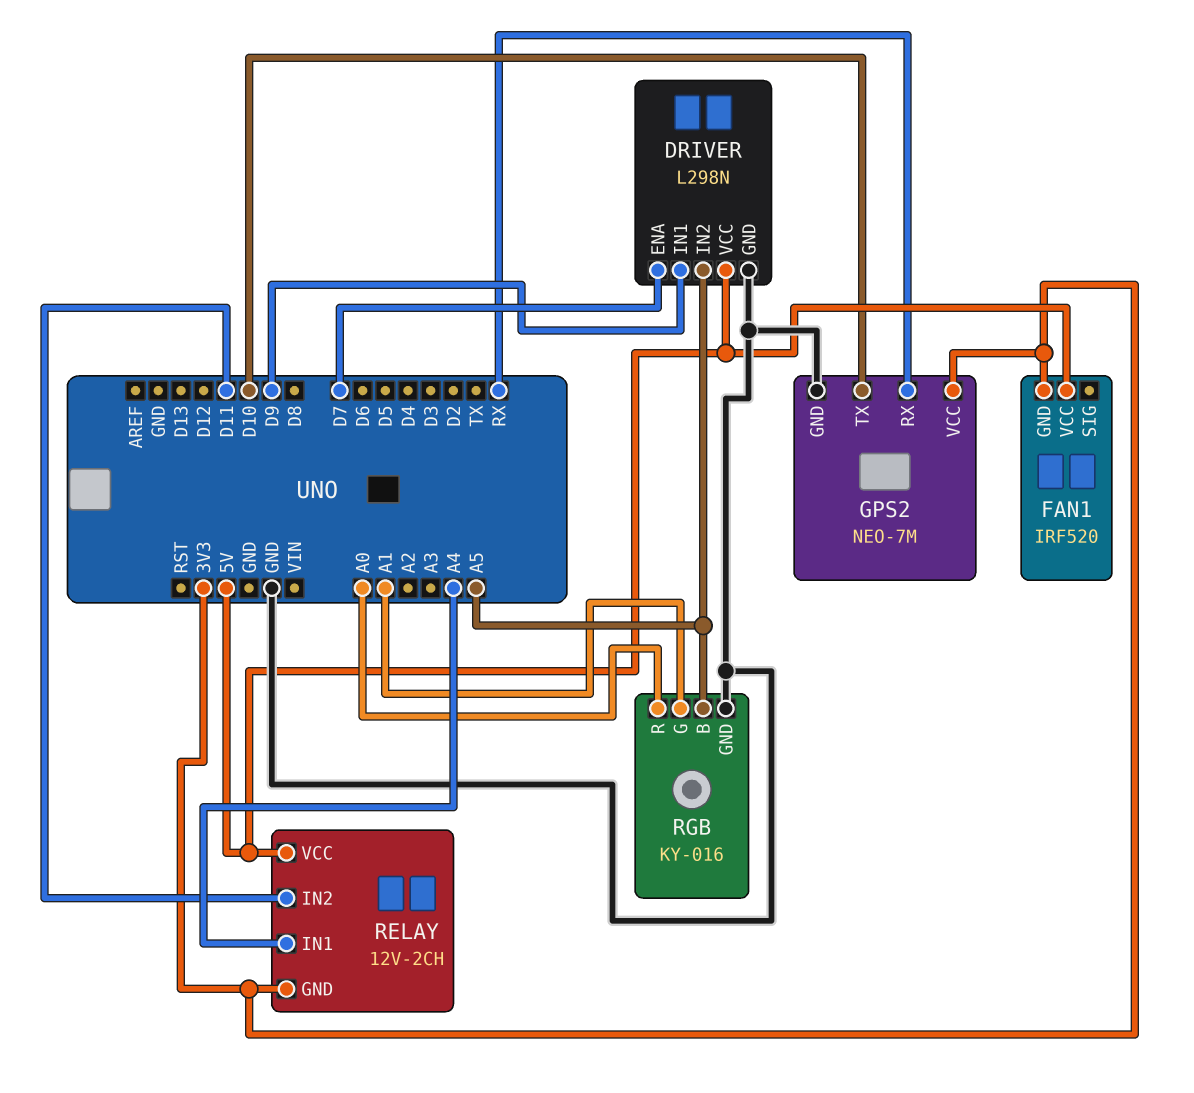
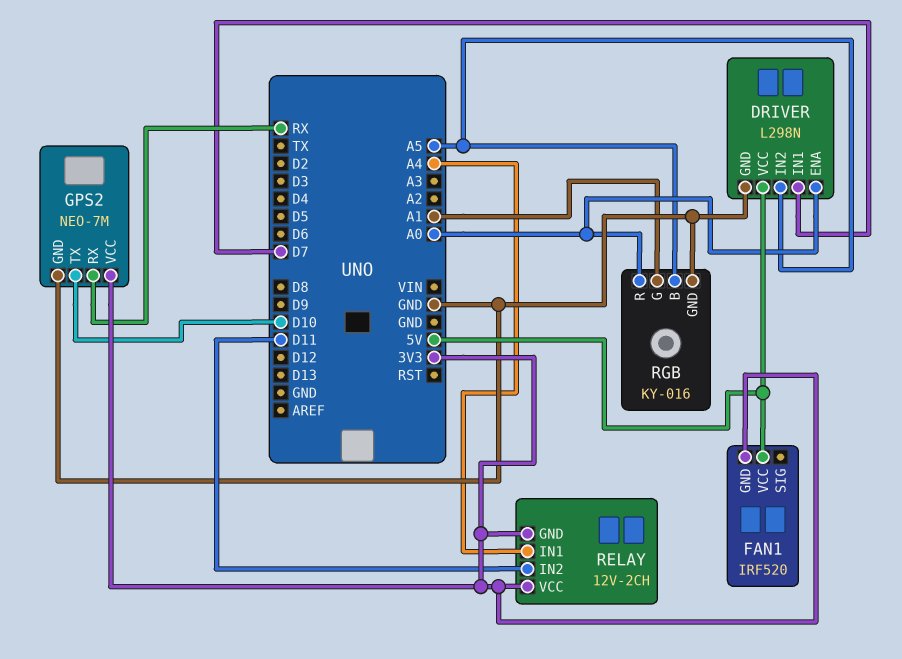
DRIVER pin ENA: D7 -> A0
DRIVER pin IN1: D9 -> D7
RELAY pin VCC: 5V -> 3V3

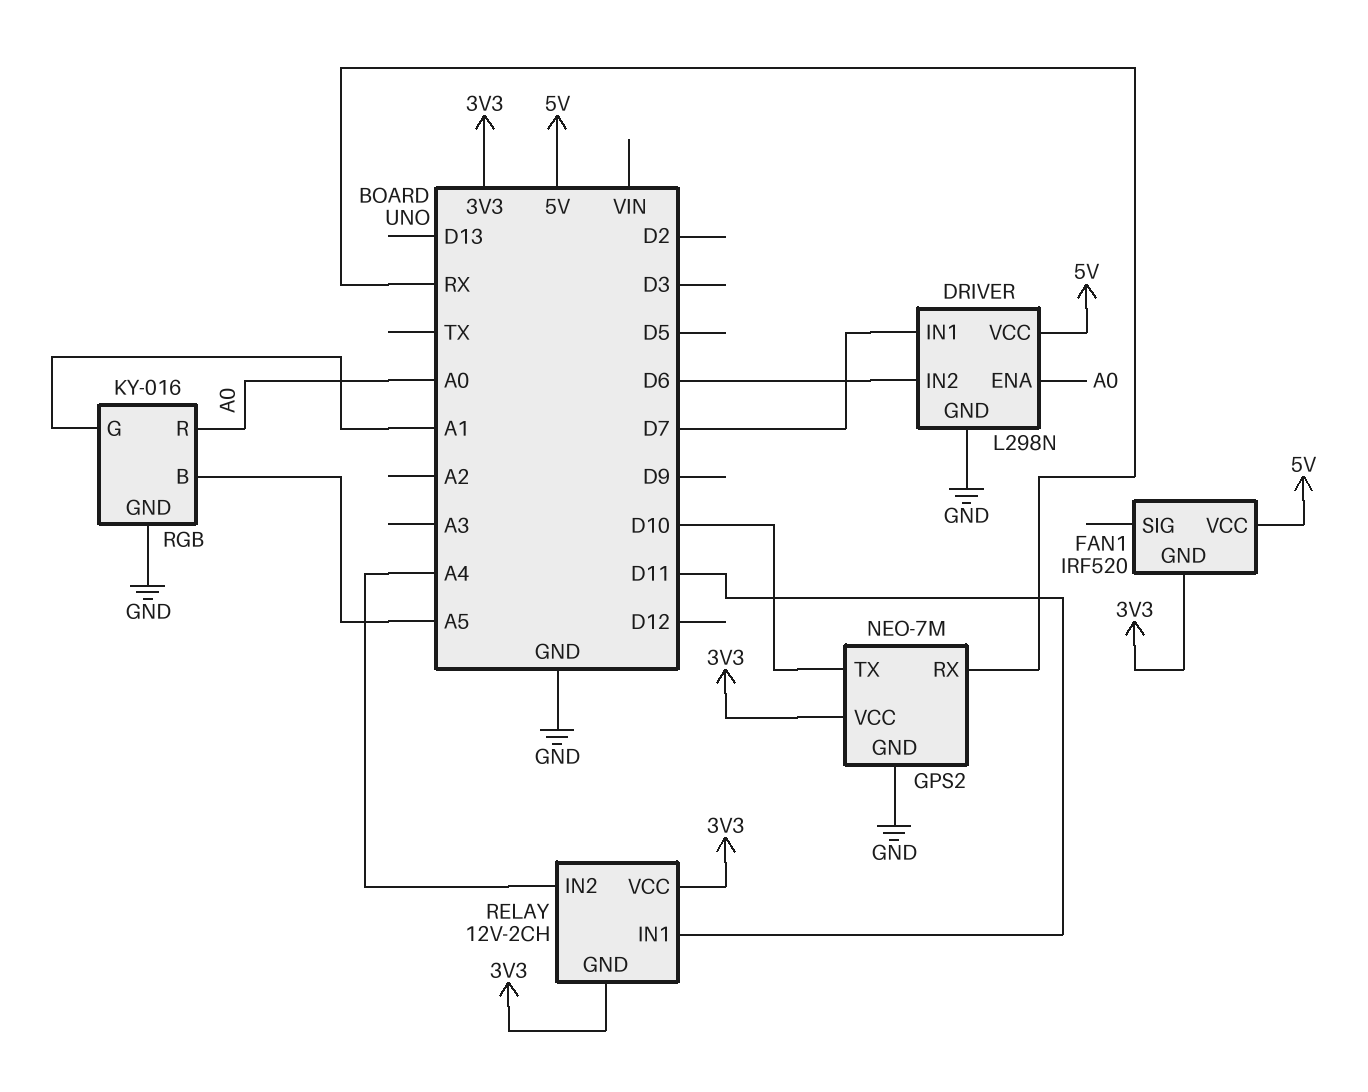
DRIVER pin IN2: A5 -> D6
RELAY pin IN1: A4 -> D11
RELAY pin IN2: D11 -> A4

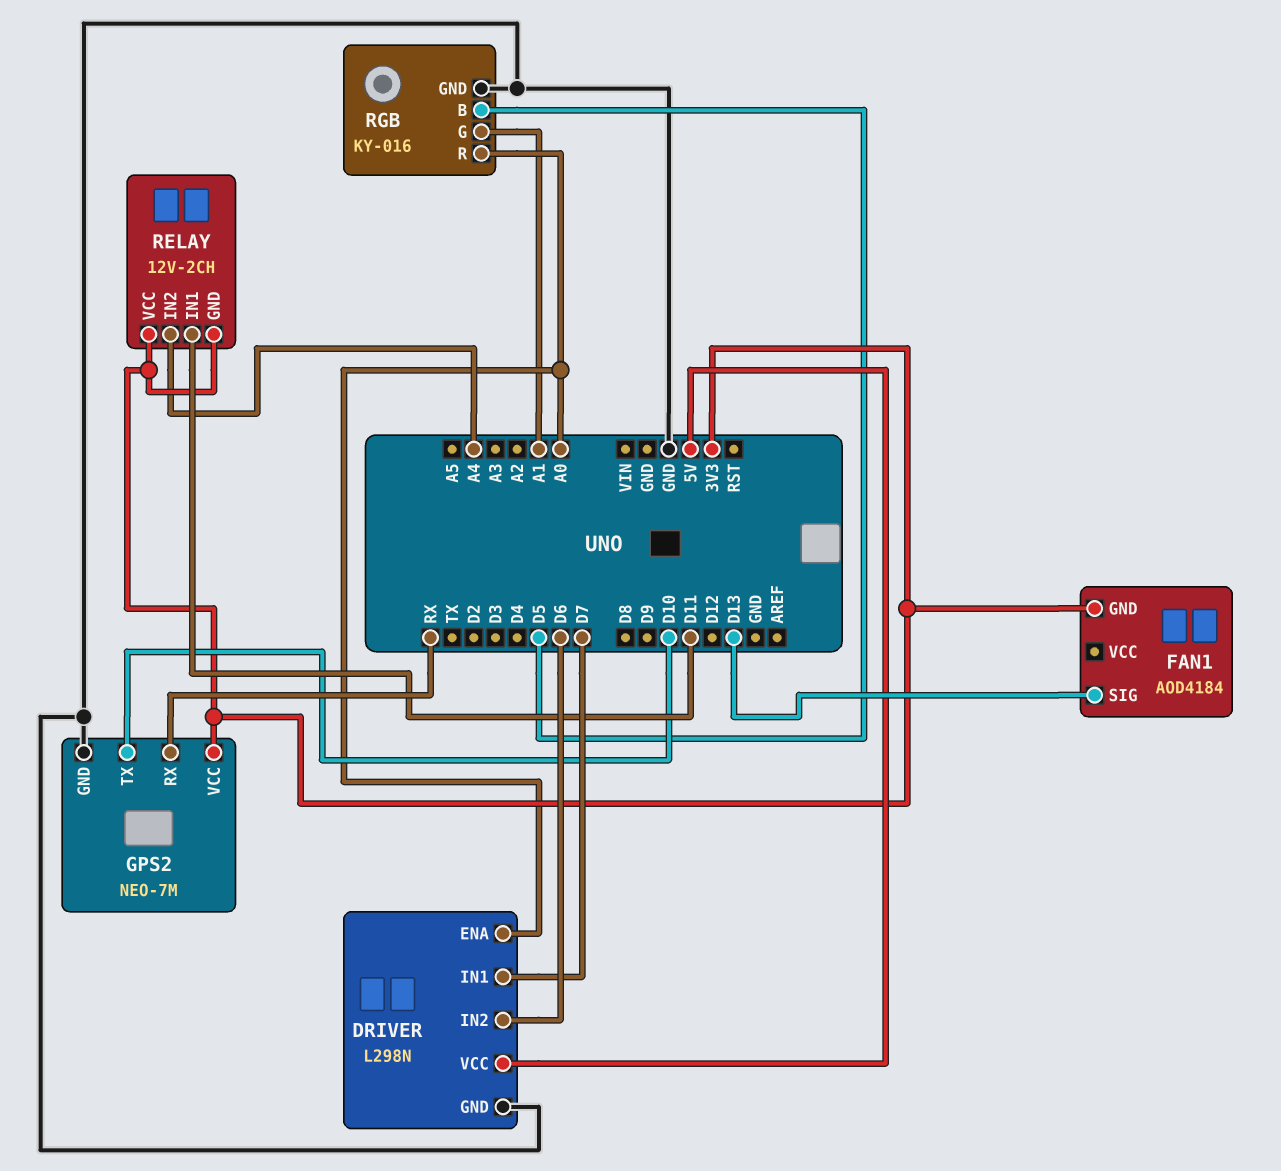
FAN1: IRF520 -> AOD4184
FAN1 pin SIG: none -> D13
FAN1 pin VCC: 5V -> none
RGB pin B: A5 -> D5

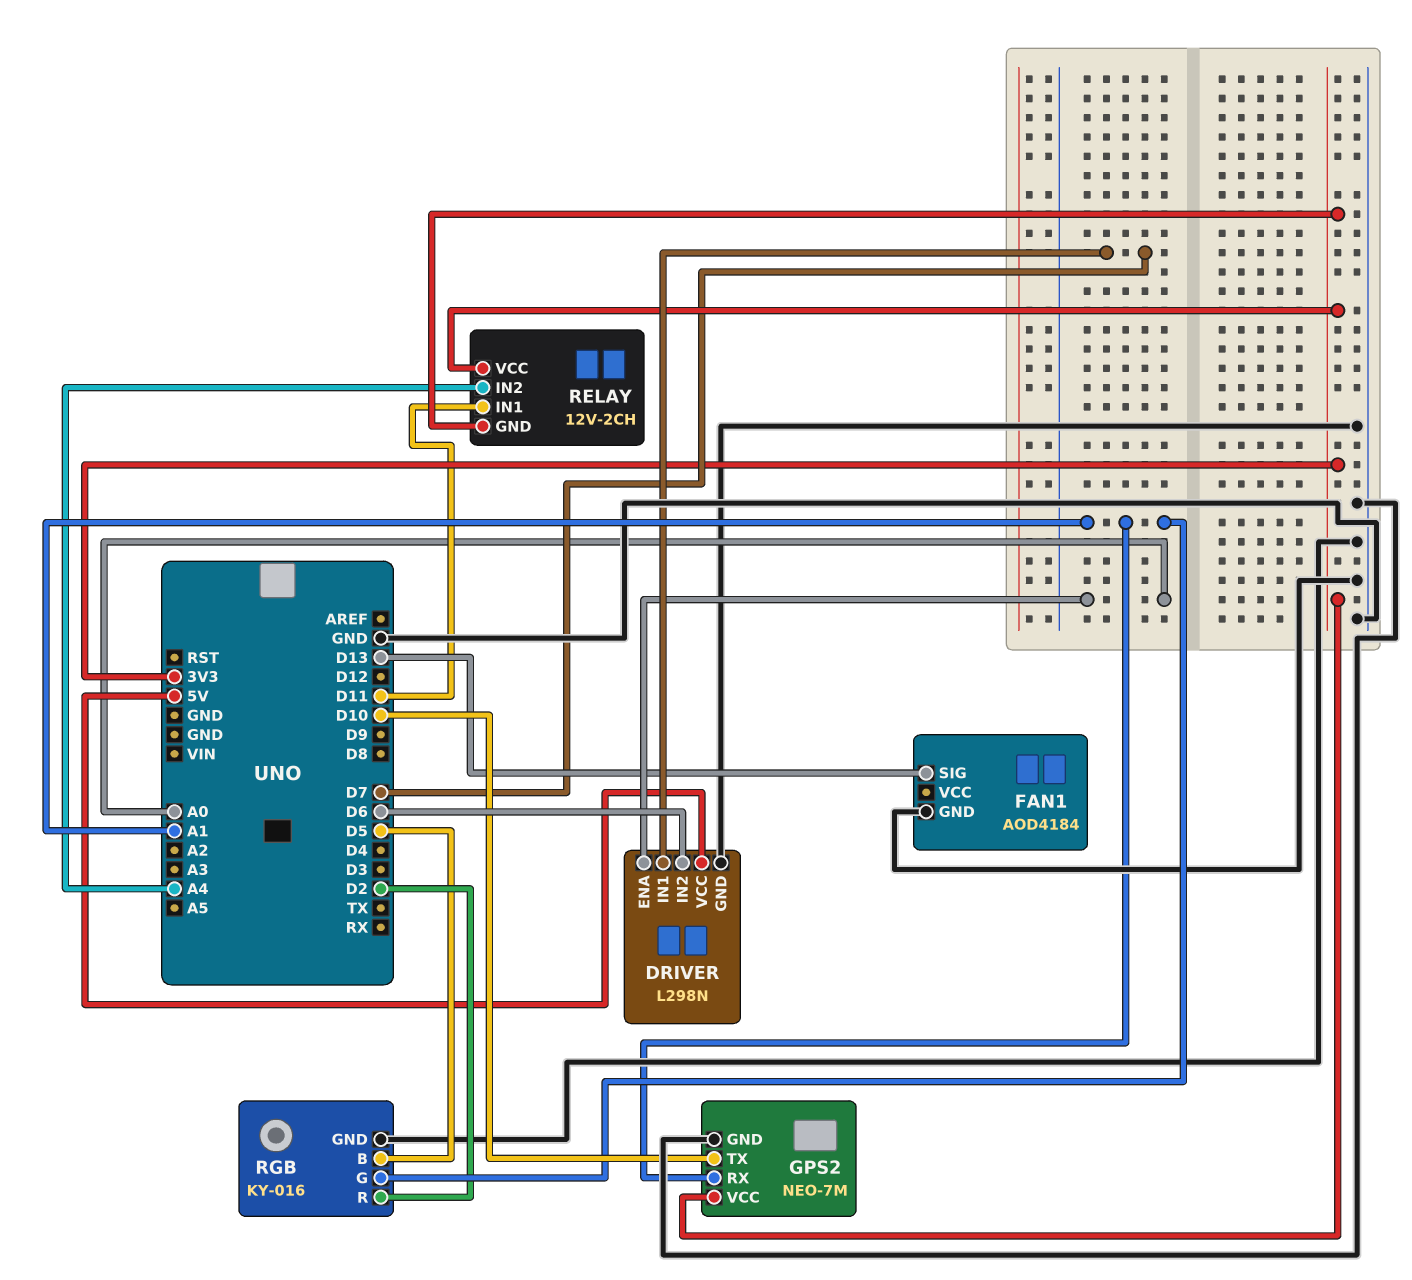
FAN1 pin GND: 3V3 -> GND
GPS2 pin RX: RX -> A1
RGB pin R: A0 -> D2

